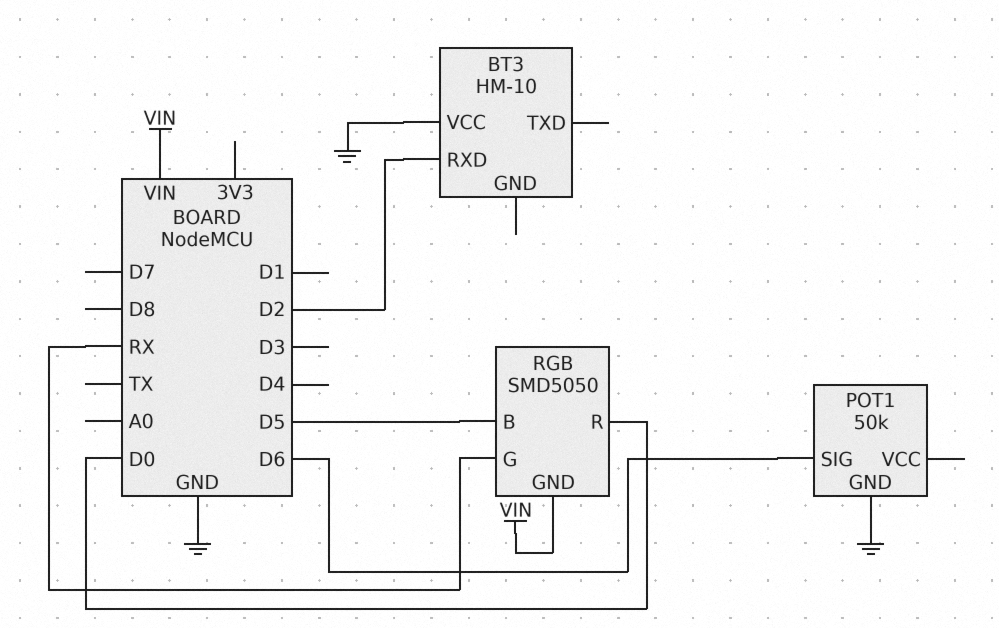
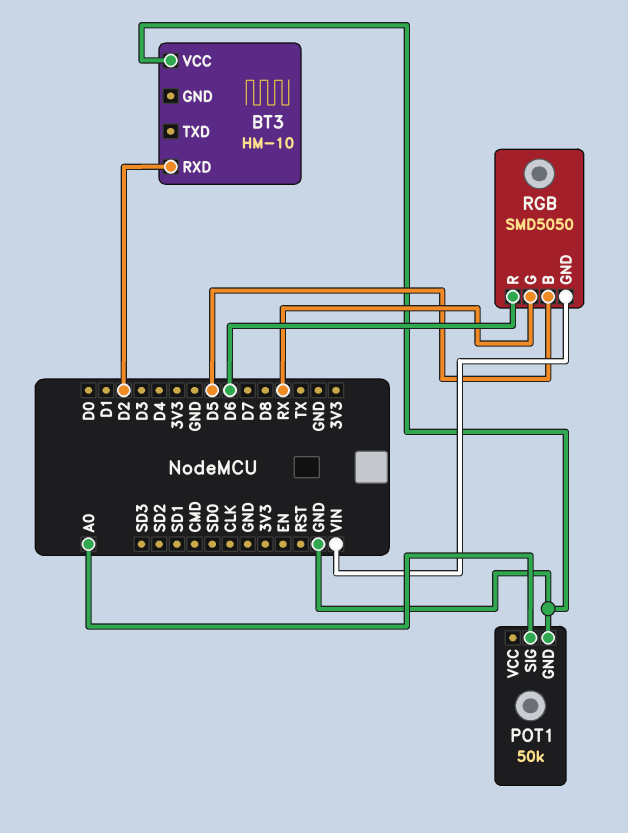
POT1 pin SIG: D6 -> A0
RGB pin R: D0 -> D6

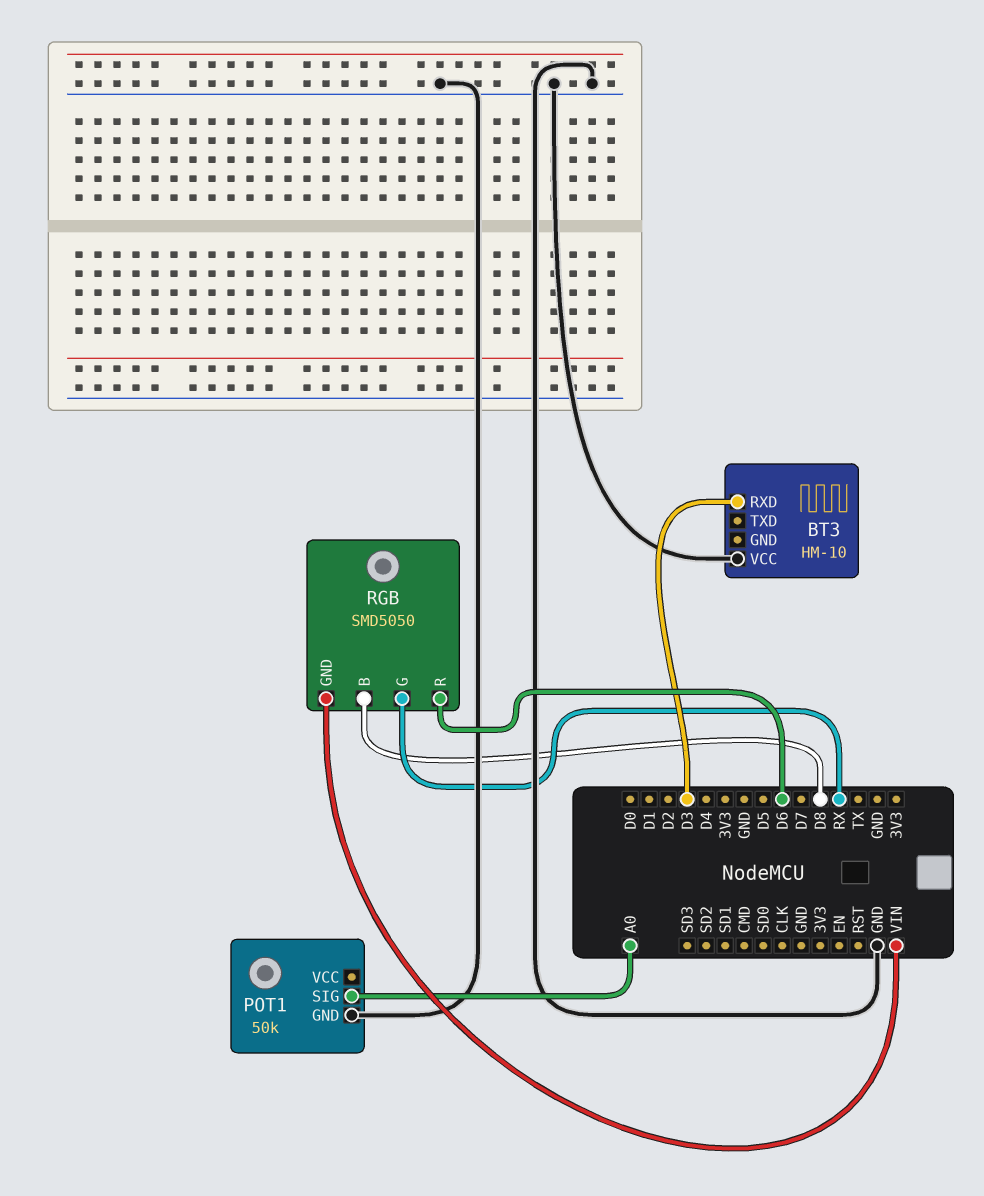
BT3 pin RXD: D2 -> D3
RGB pin B: D5 -> D8

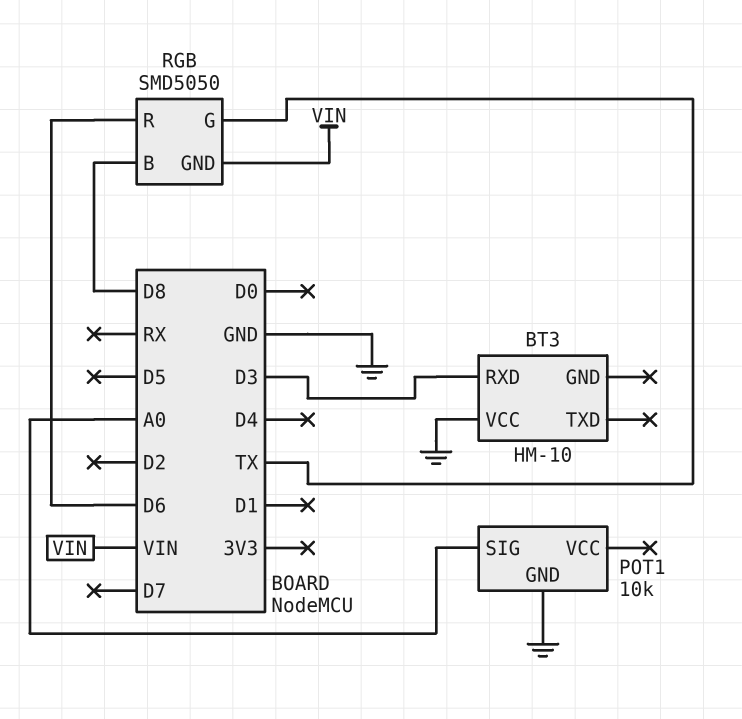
POT1: 50k -> 10k
RGB pin G: RX -> TX

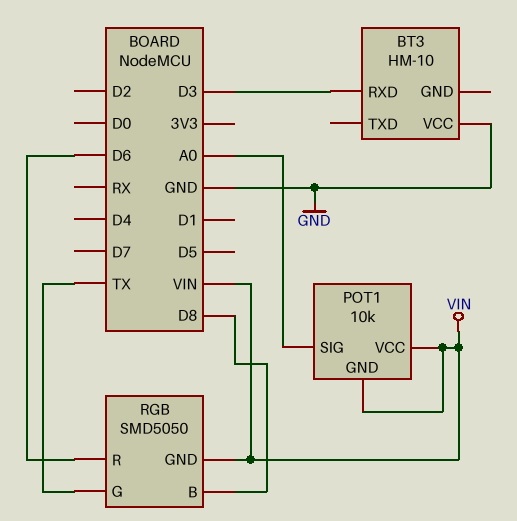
POT1 pin GND: GND -> VIN
POT1 pin VCC: none -> VIN

